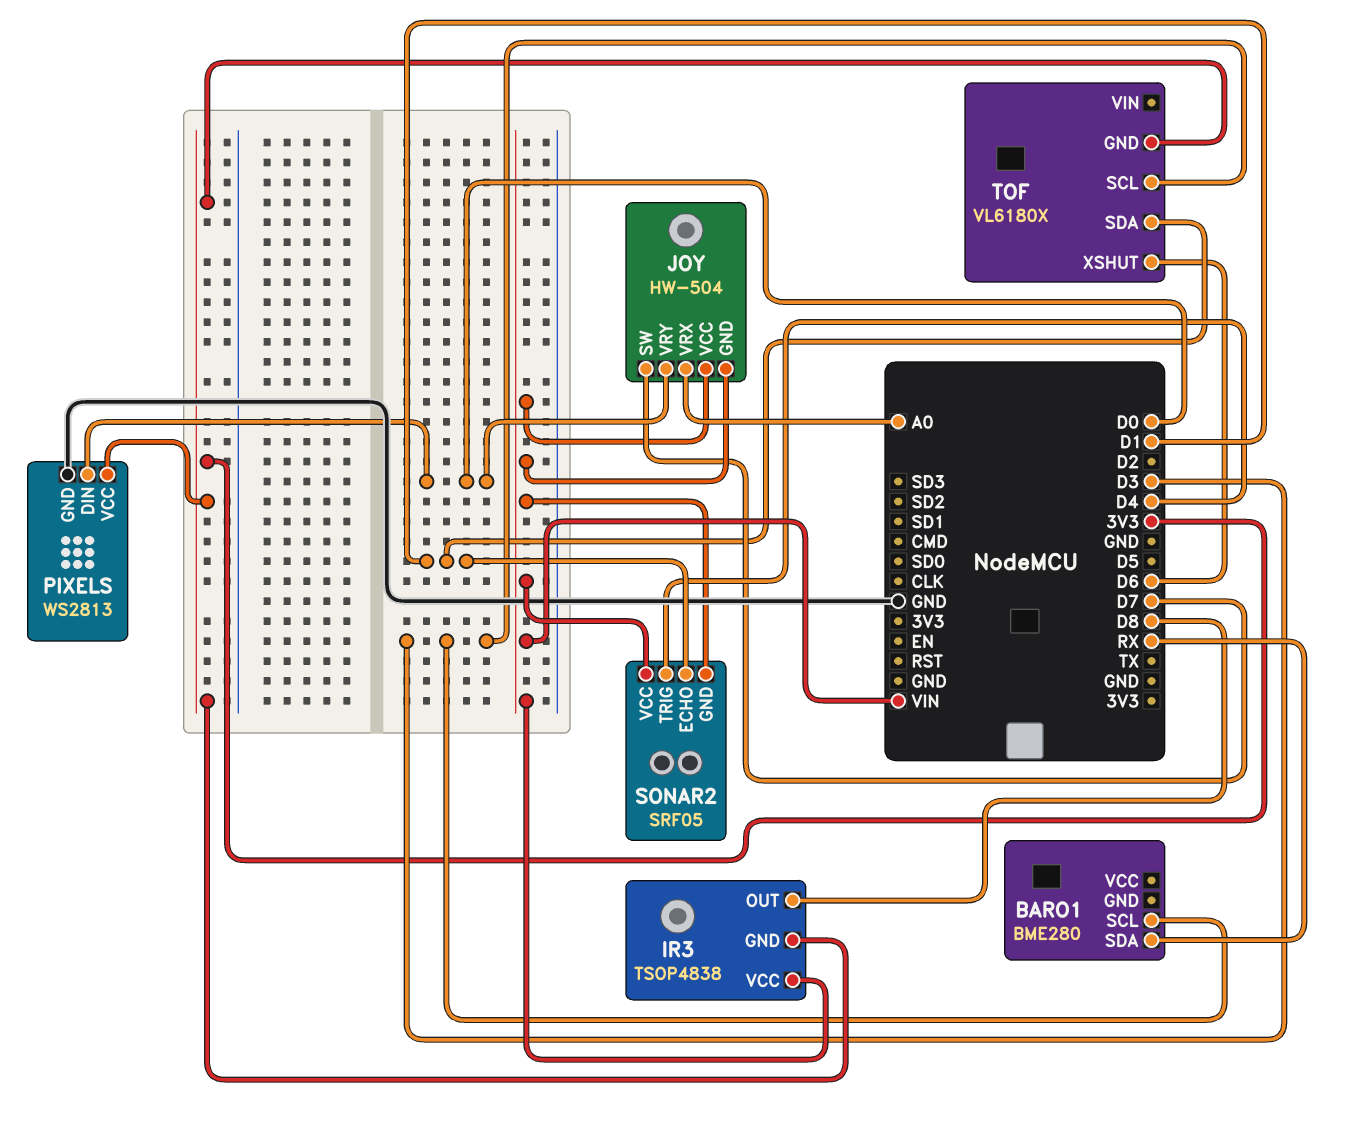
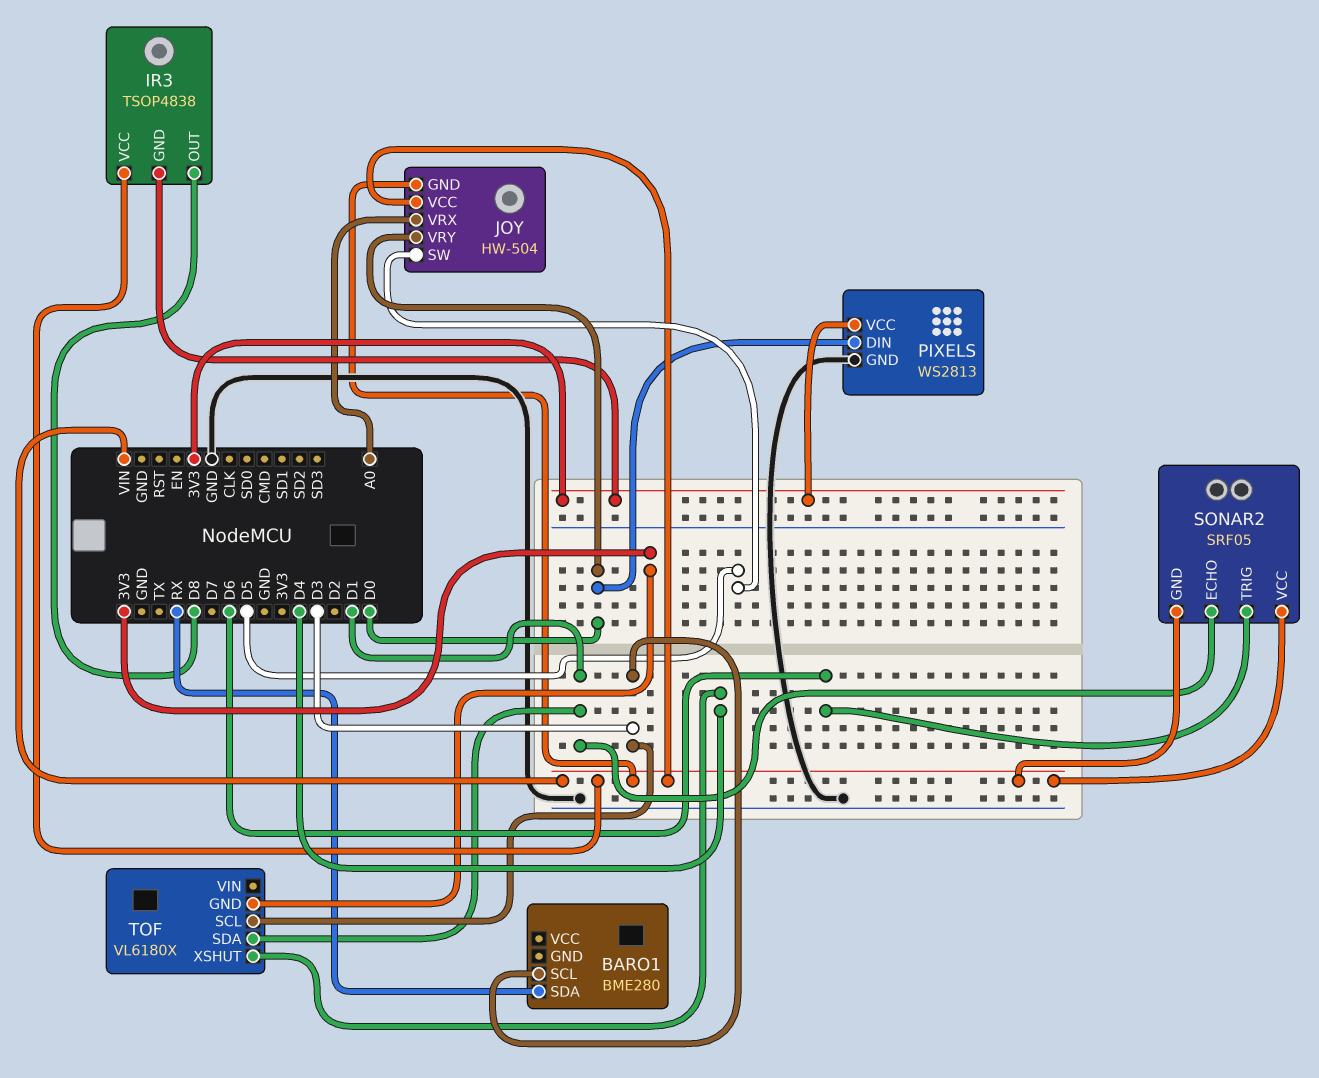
JOY pin SW: D7 -> D5
SONAR2 pin TRIG: D4 -> D6
TOF pin XSHUT: D6 -> D4

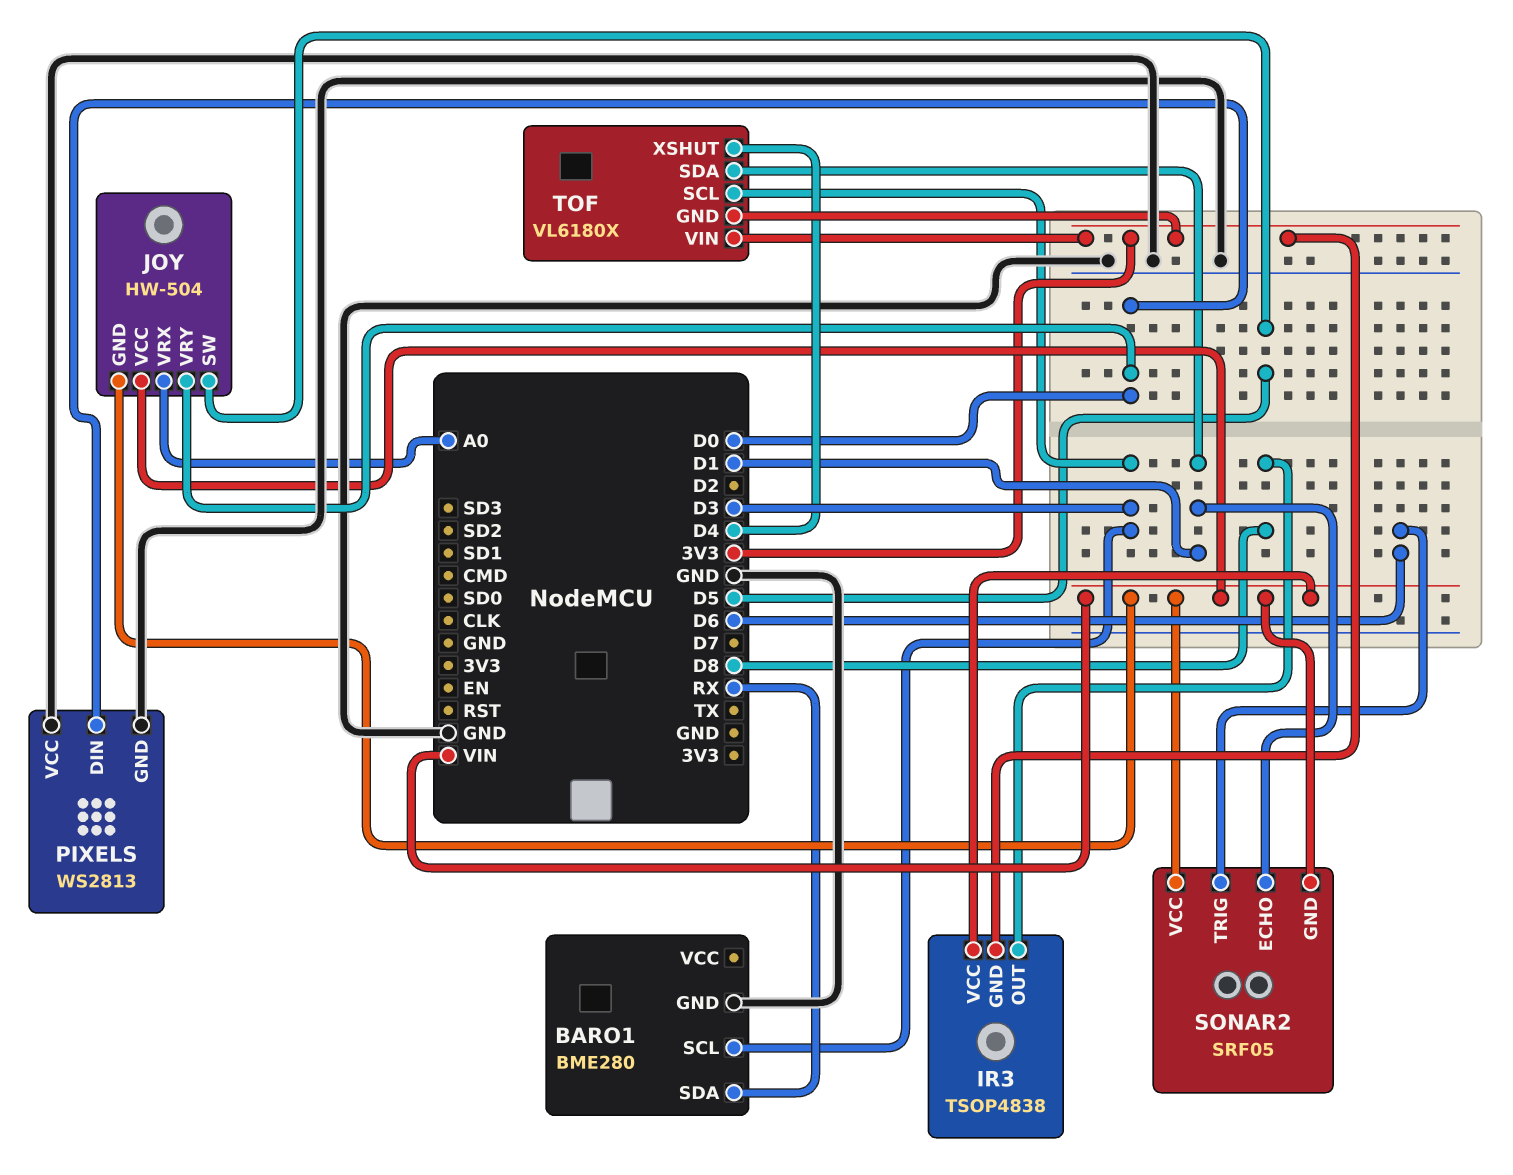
BARO1 pin GND: none -> GND
PIXELS pin VCC: 3V3 -> GND
TOF pin VIN: none -> 3V3

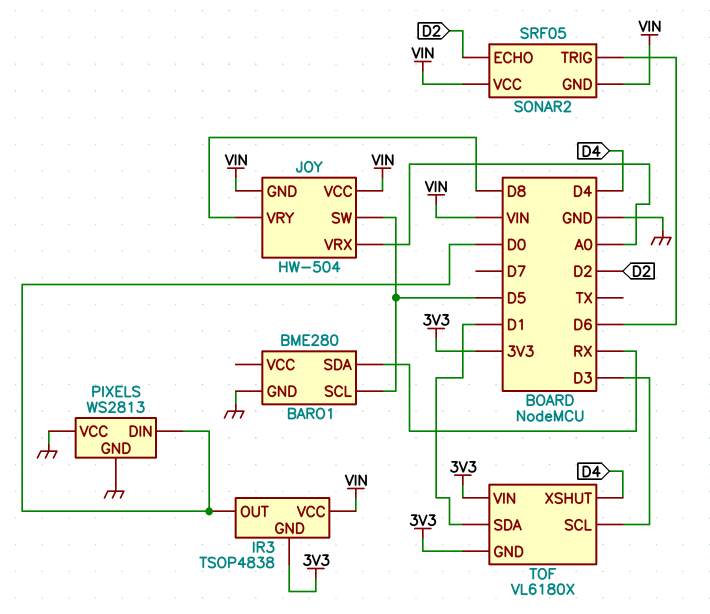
BARO1 pin SCL: D3 -> D5
IR3 pin OUT: D8 -> D0
JOY pin VRY: D0 -> D8
SONAR2 pin ECHO: D1 -> D2

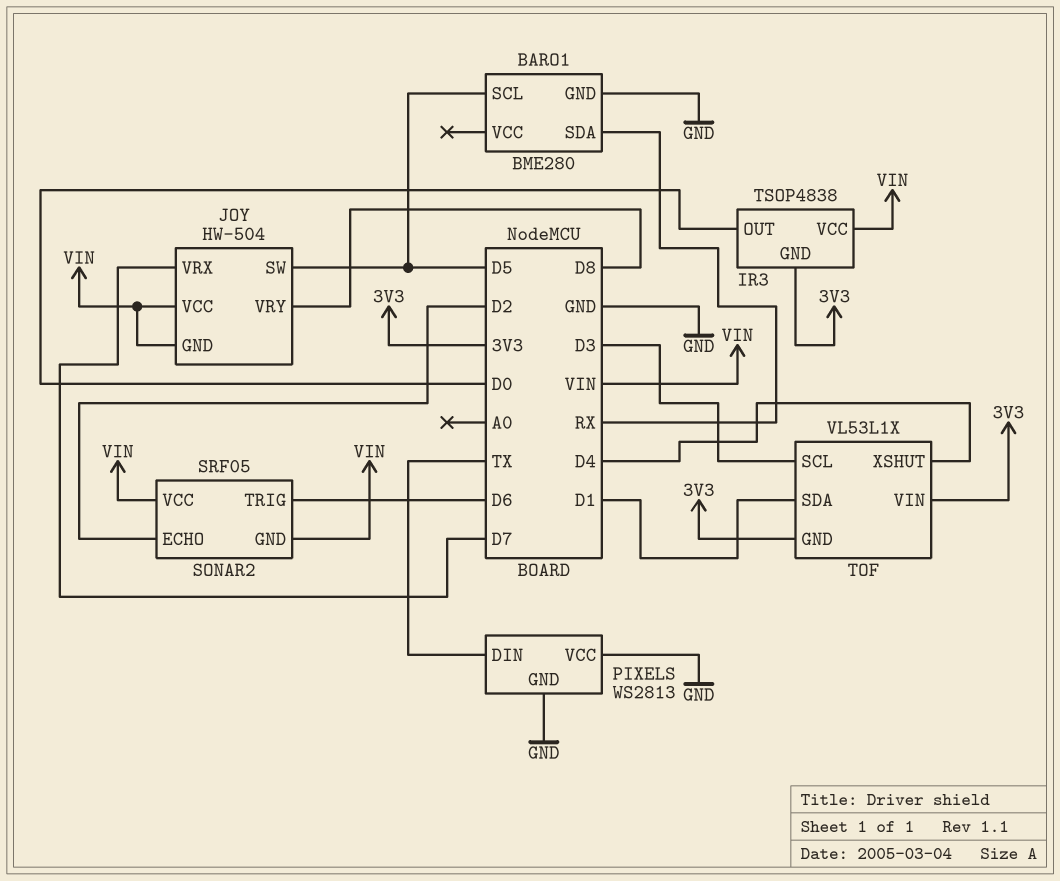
JOY pin VRX: A0 -> D7
PIXELS pin DIN: D0 -> TX
TOF: VL6180X -> VL53L1X

